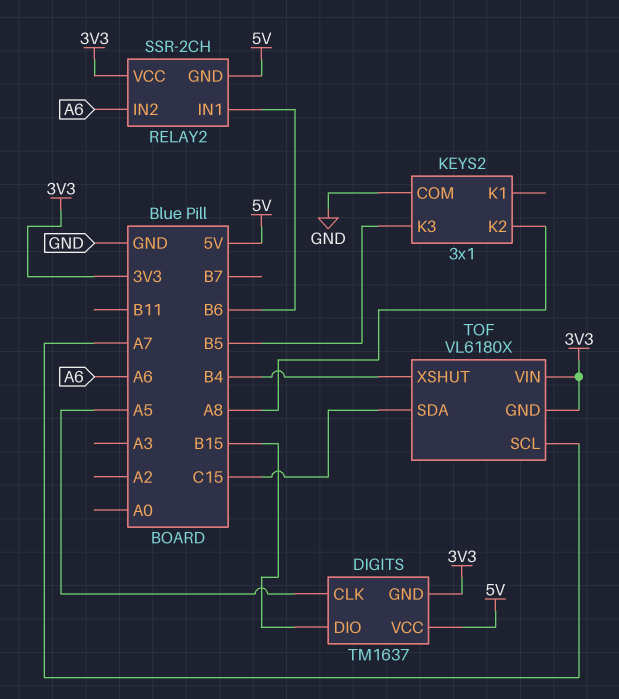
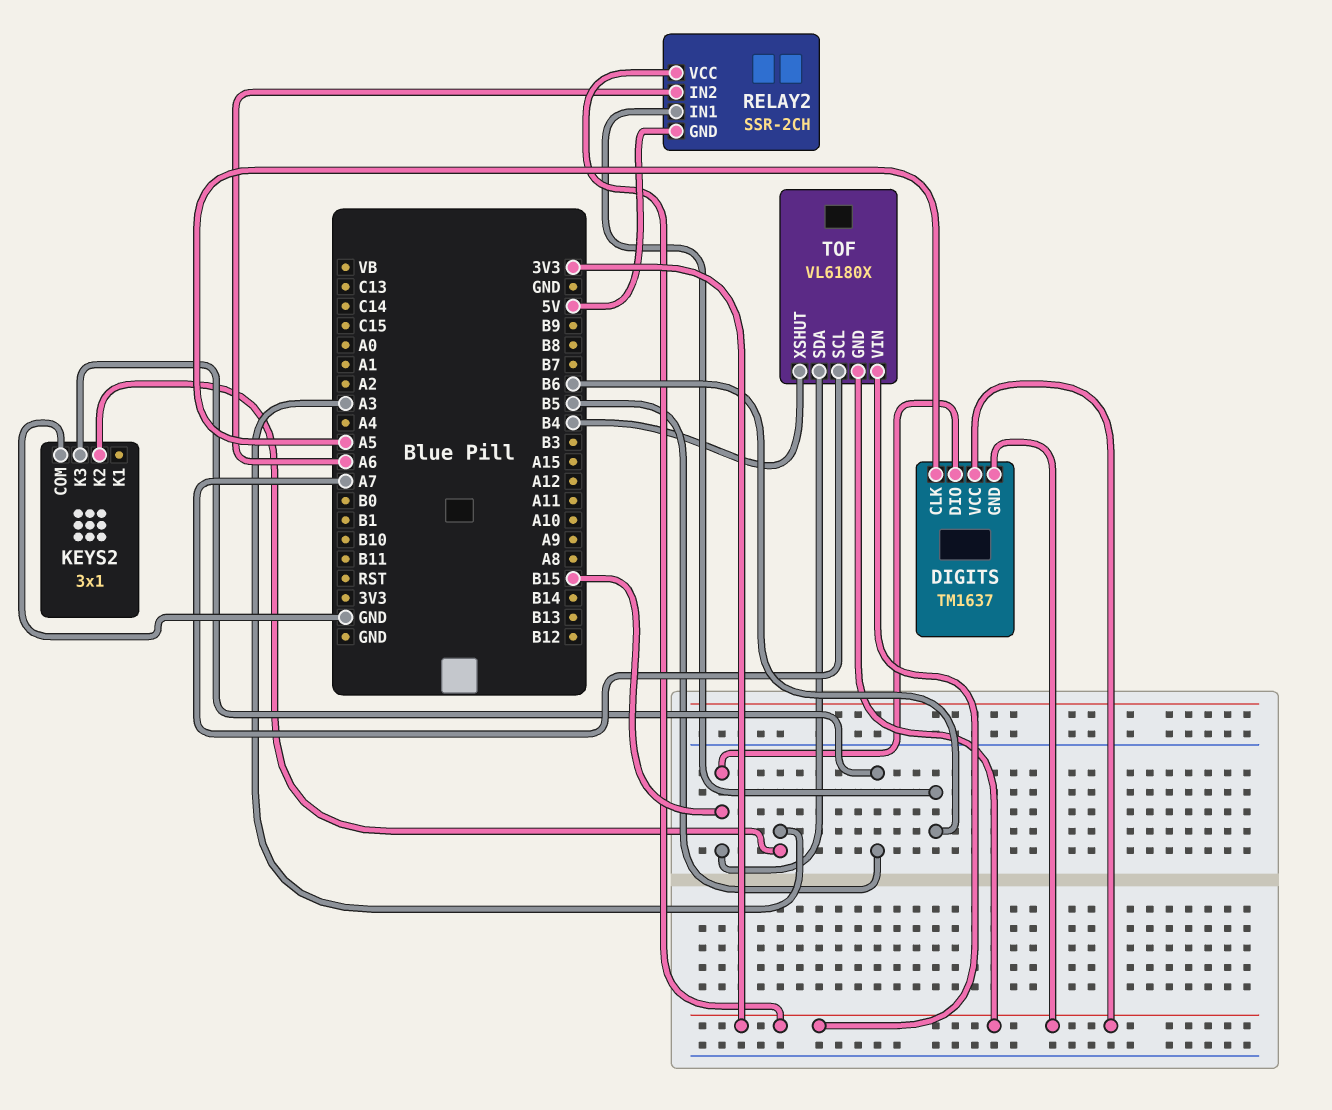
DIGITS pin VCC: 5V -> 3V3
KEYS2 pin K2: A8 -> A3
TOF pin SDA: C15 -> B15

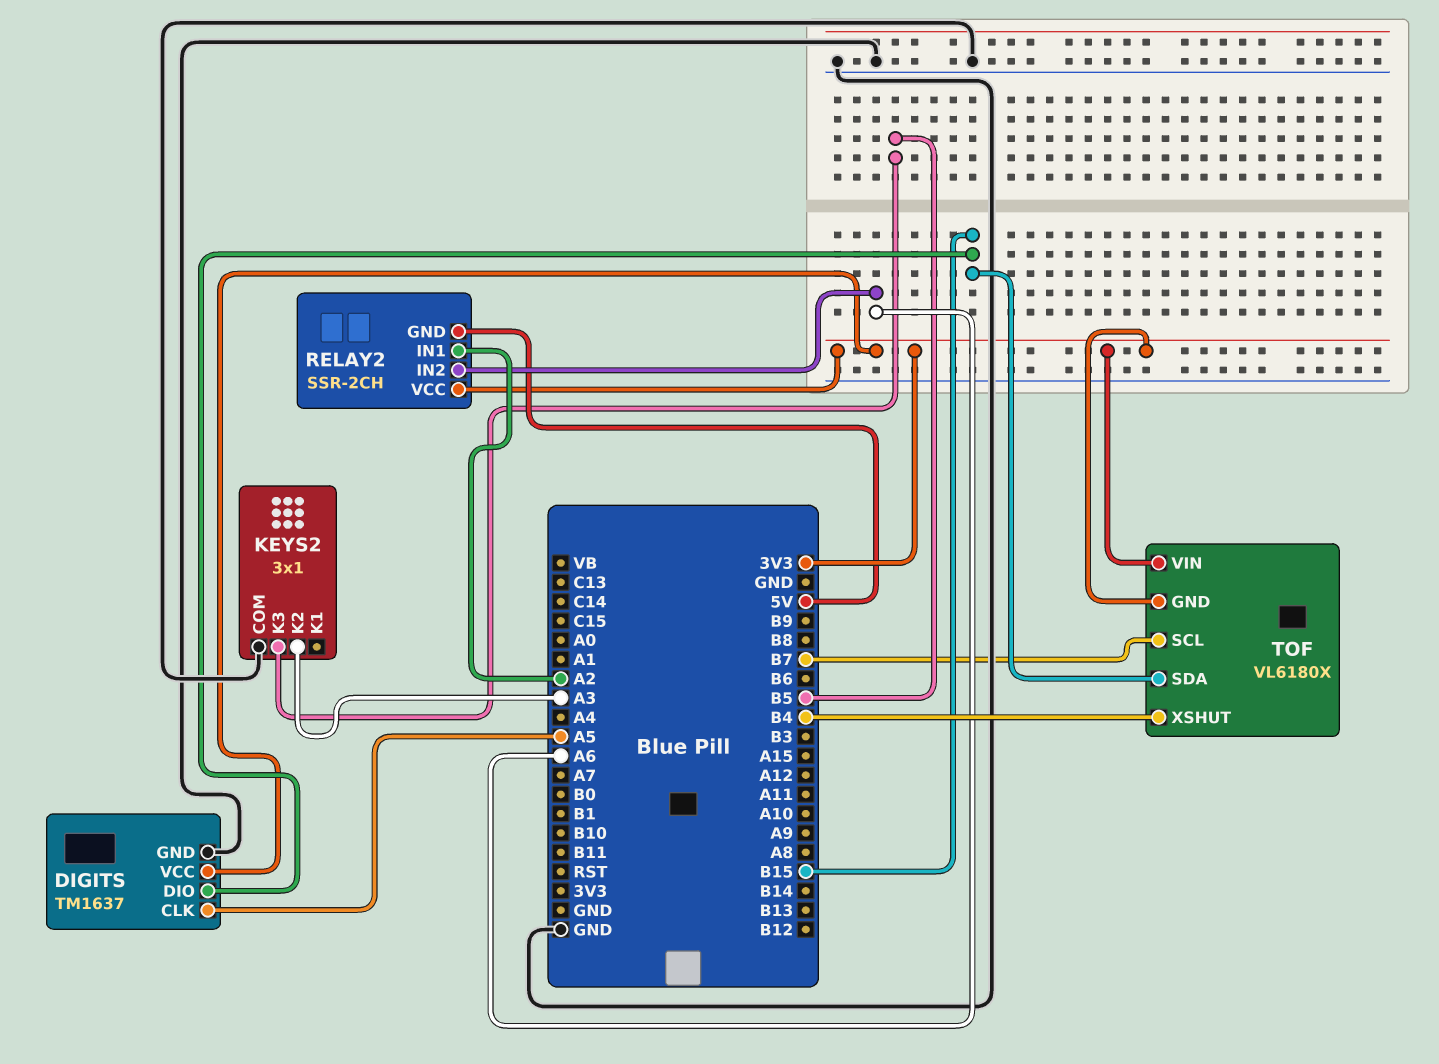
DIGITS pin GND: 3V3 -> GND
RELAY2 pin IN1: B6 -> A2
TOF pin SCL: A7 -> B7

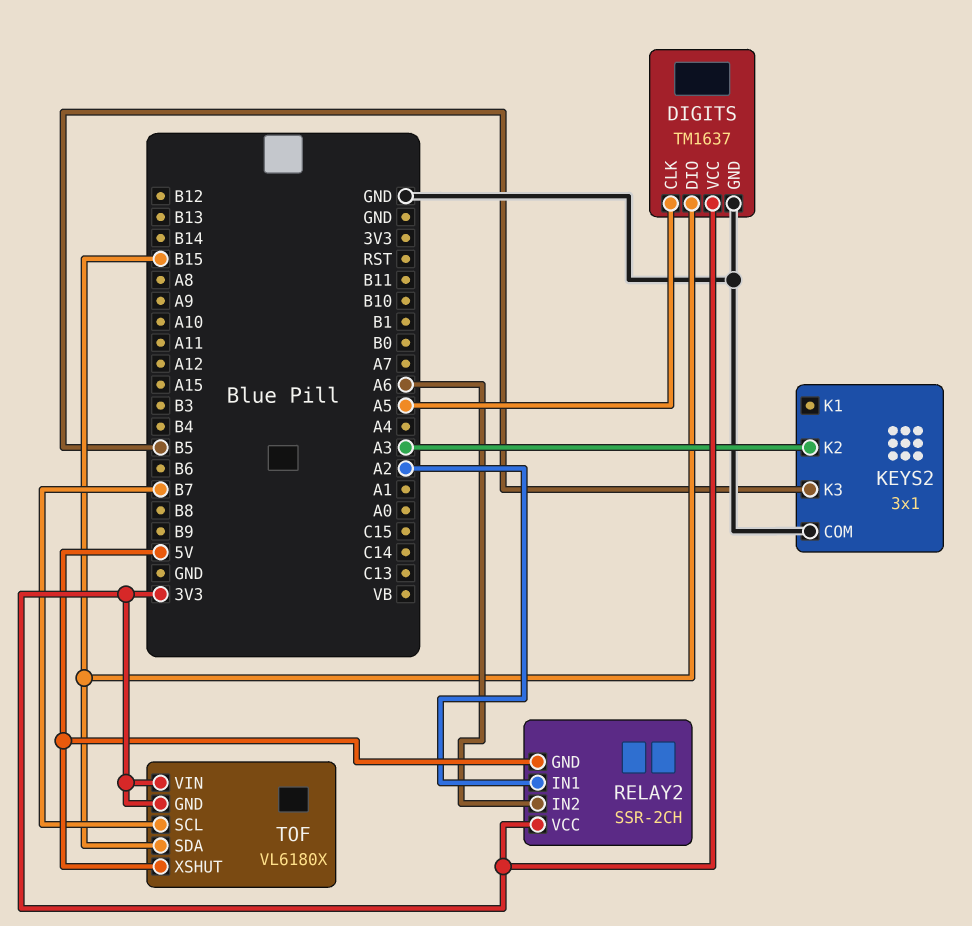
TOF pin XSHUT: B4 -> 5V

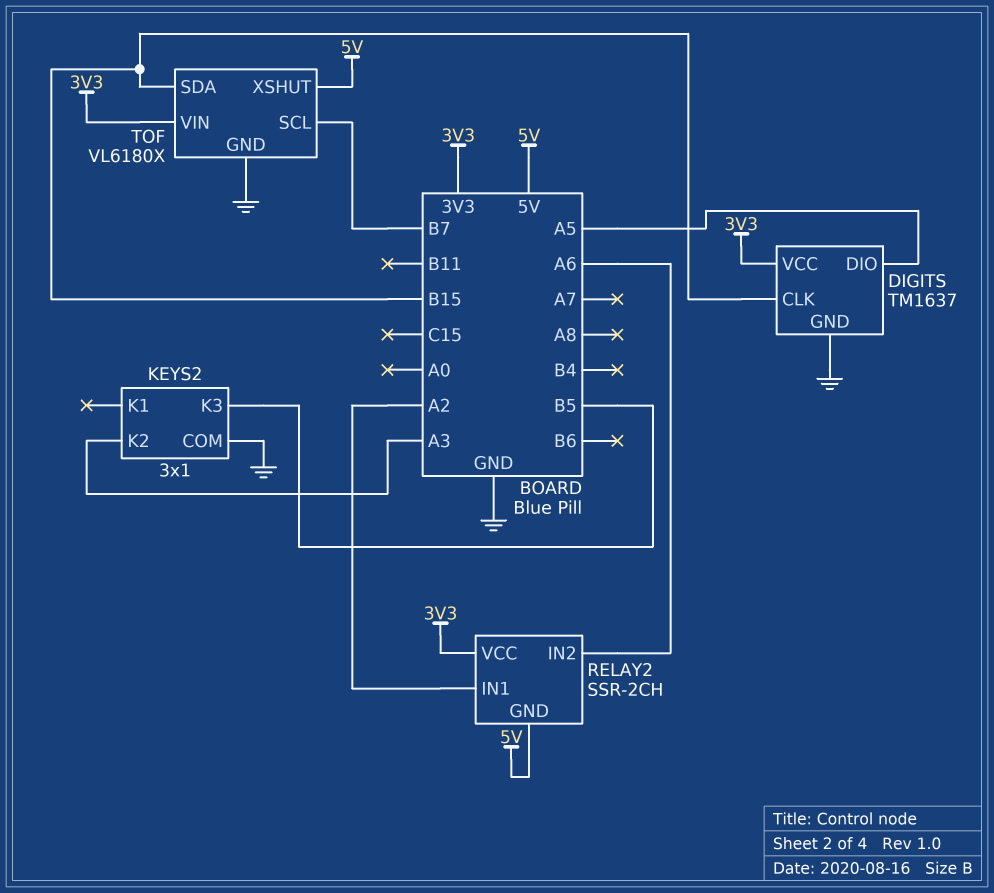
DIGITS pin CLK: A5 -> B15
DIGITS pin DIO: B15 -> A5
TOF pin GND: 3V3 -> GND

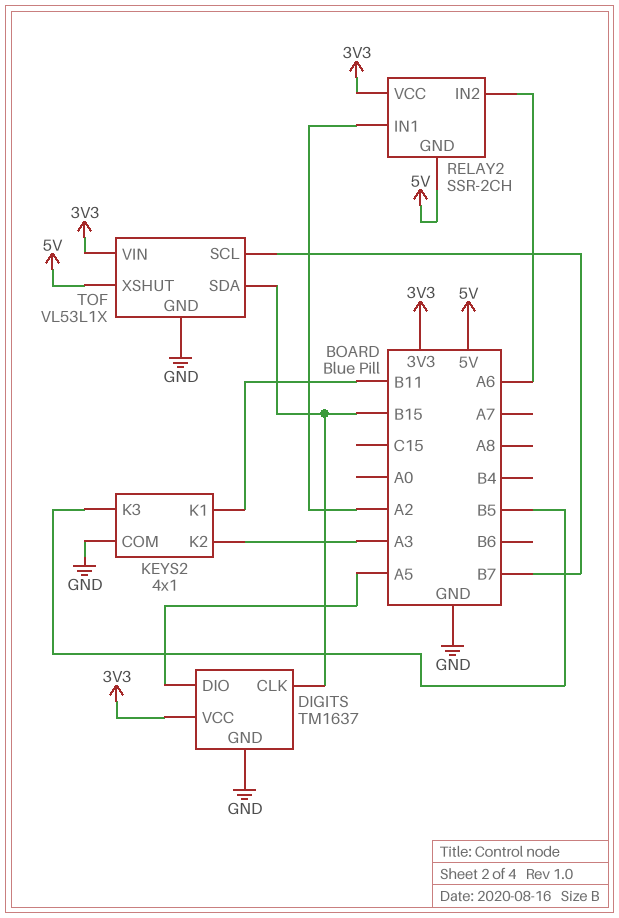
KEYS2: 3x1 -> 4x1
KEYS2 pin K1: none -> B11
TOF: VL6180X -> VL53L1X

